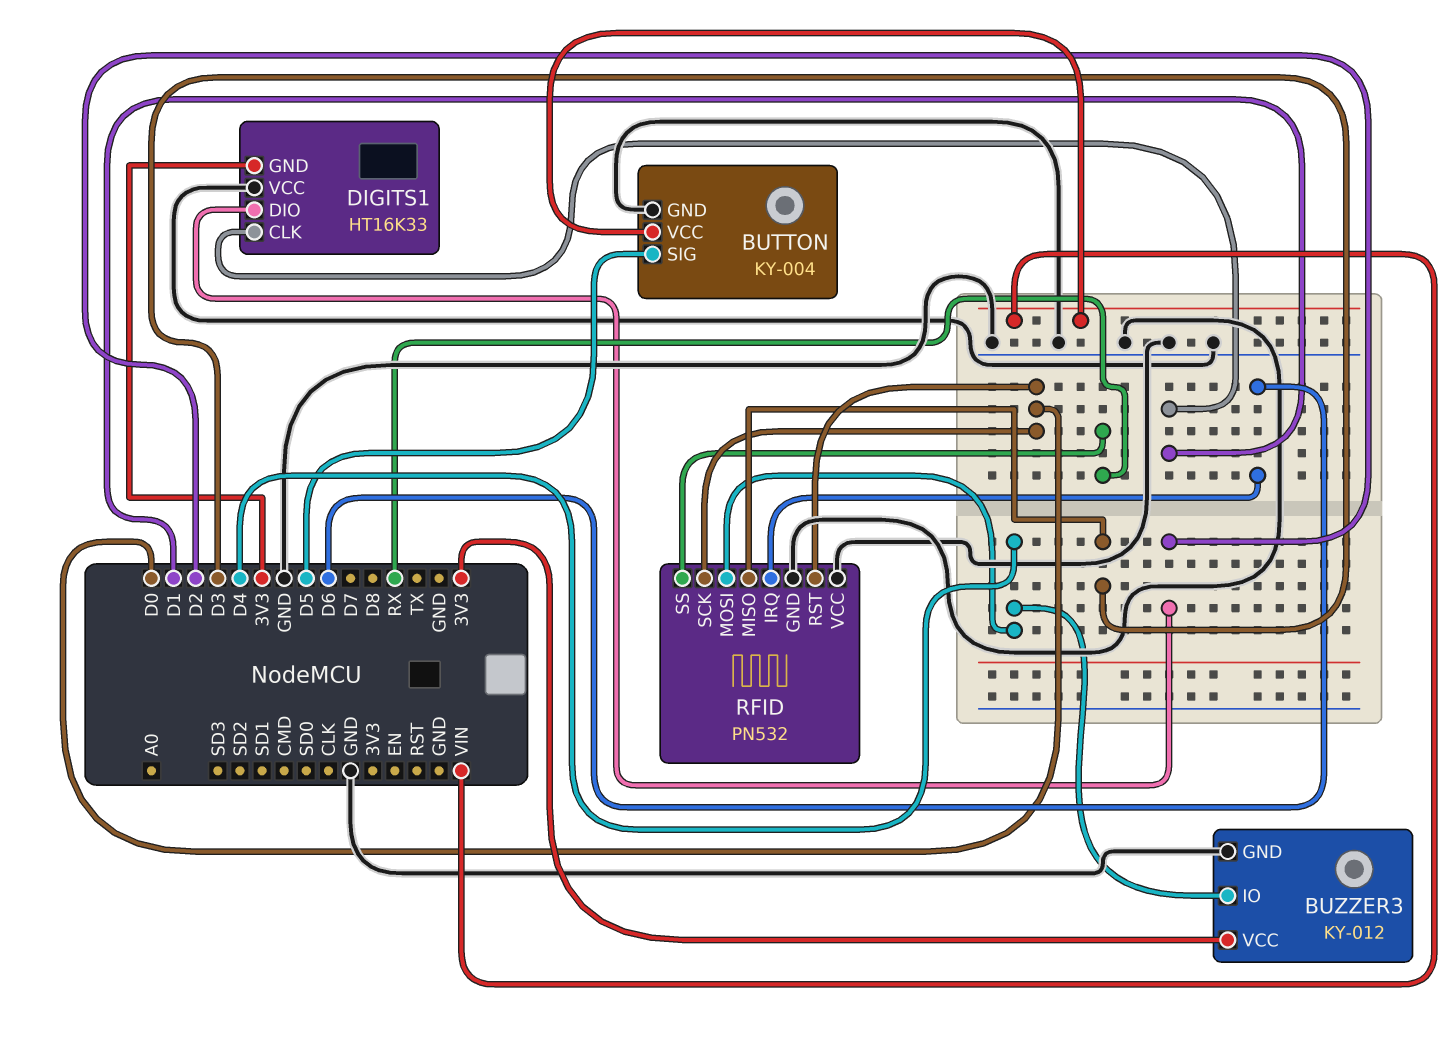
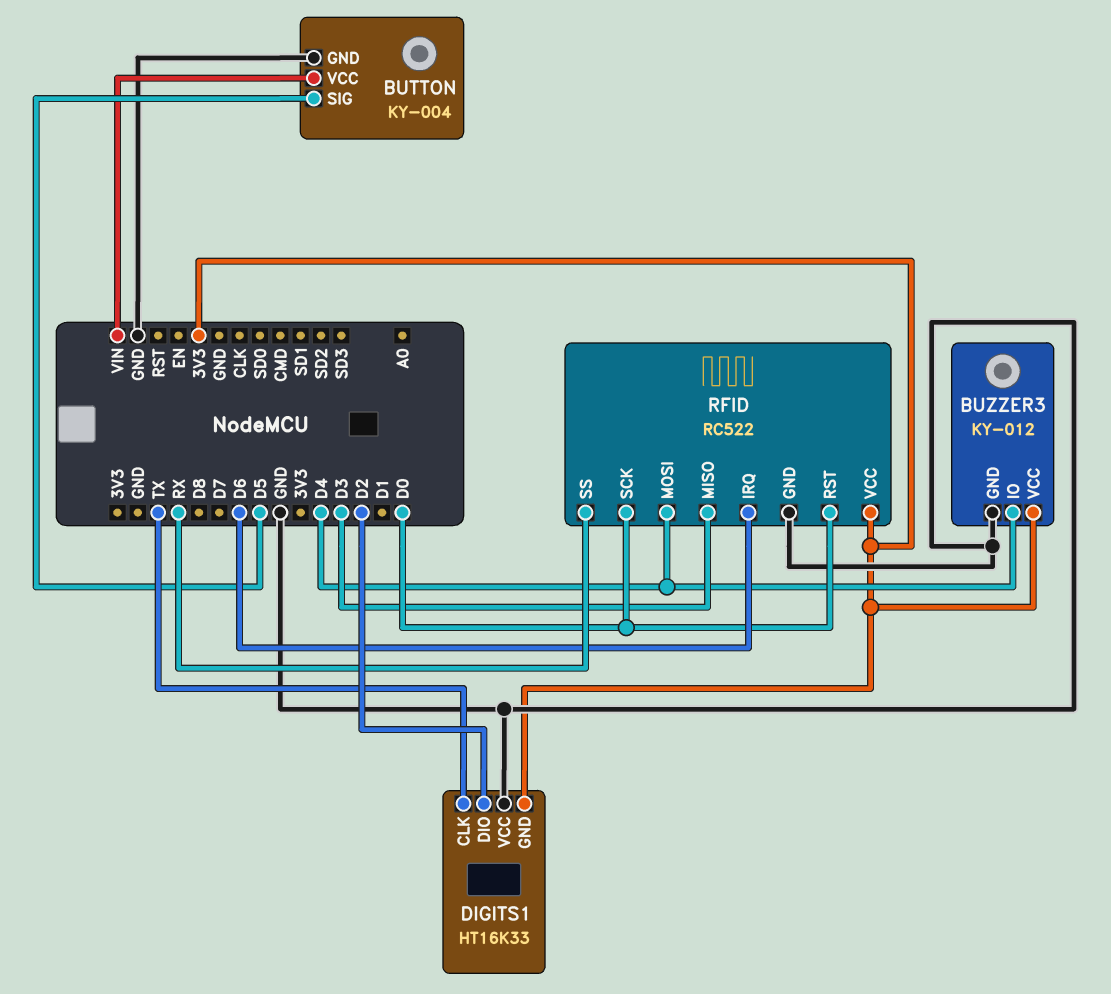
DIGITS1 pin CLK: D1 -> TX
RFID: PN532 -> RC522
RFID pin VCC: GND -> 3V3

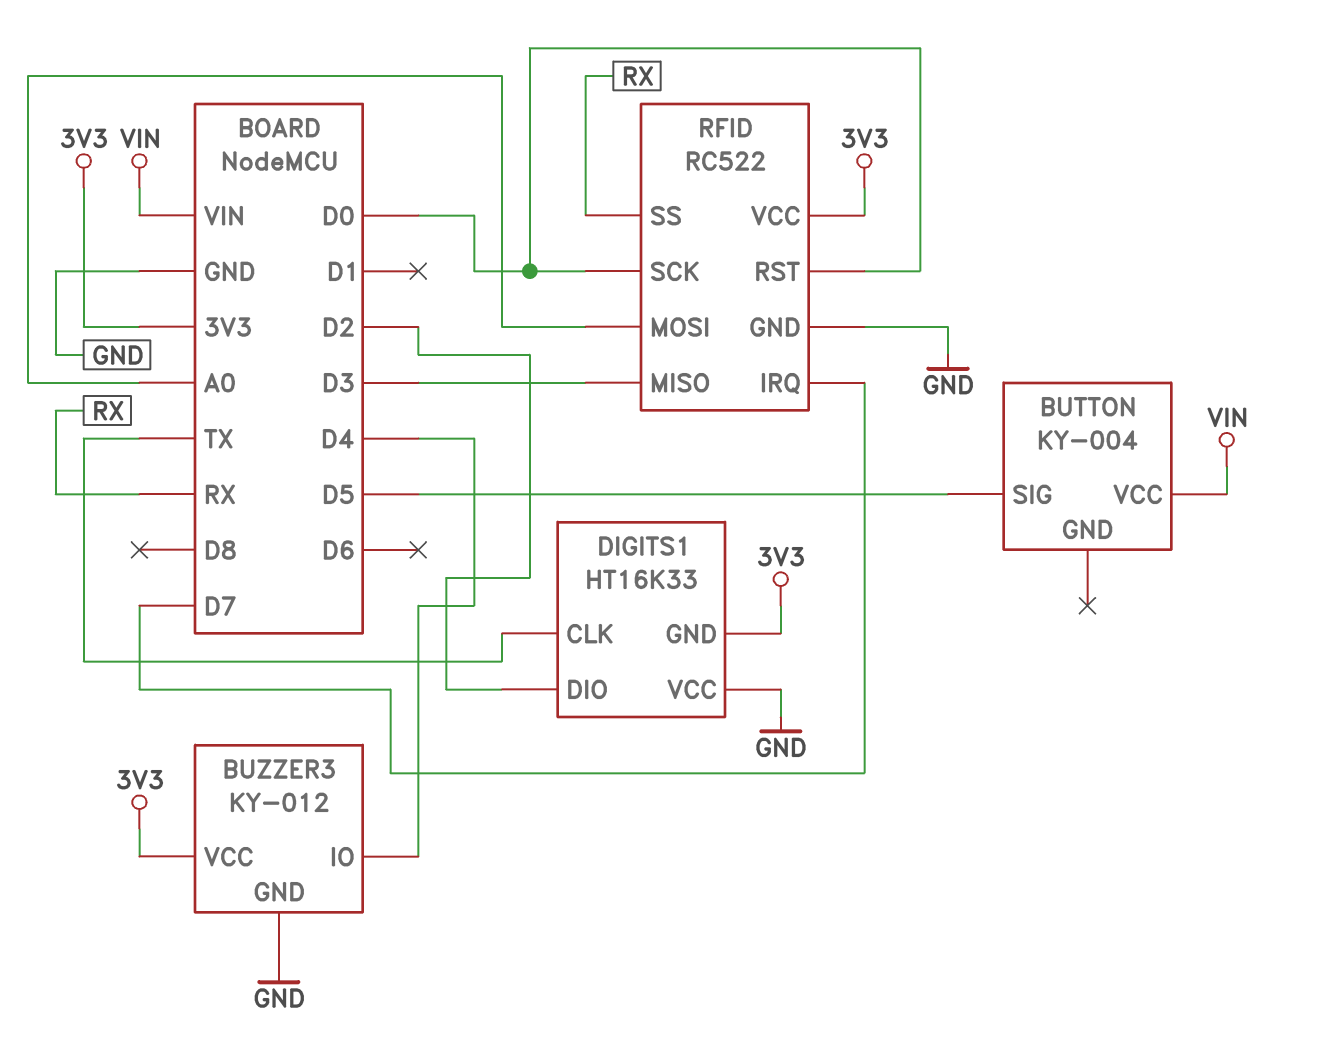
BUTTON pin GND: GND -> none
RFID pin IRQ: D6 -> D7
RFID pin MOSI: D4 -> A0

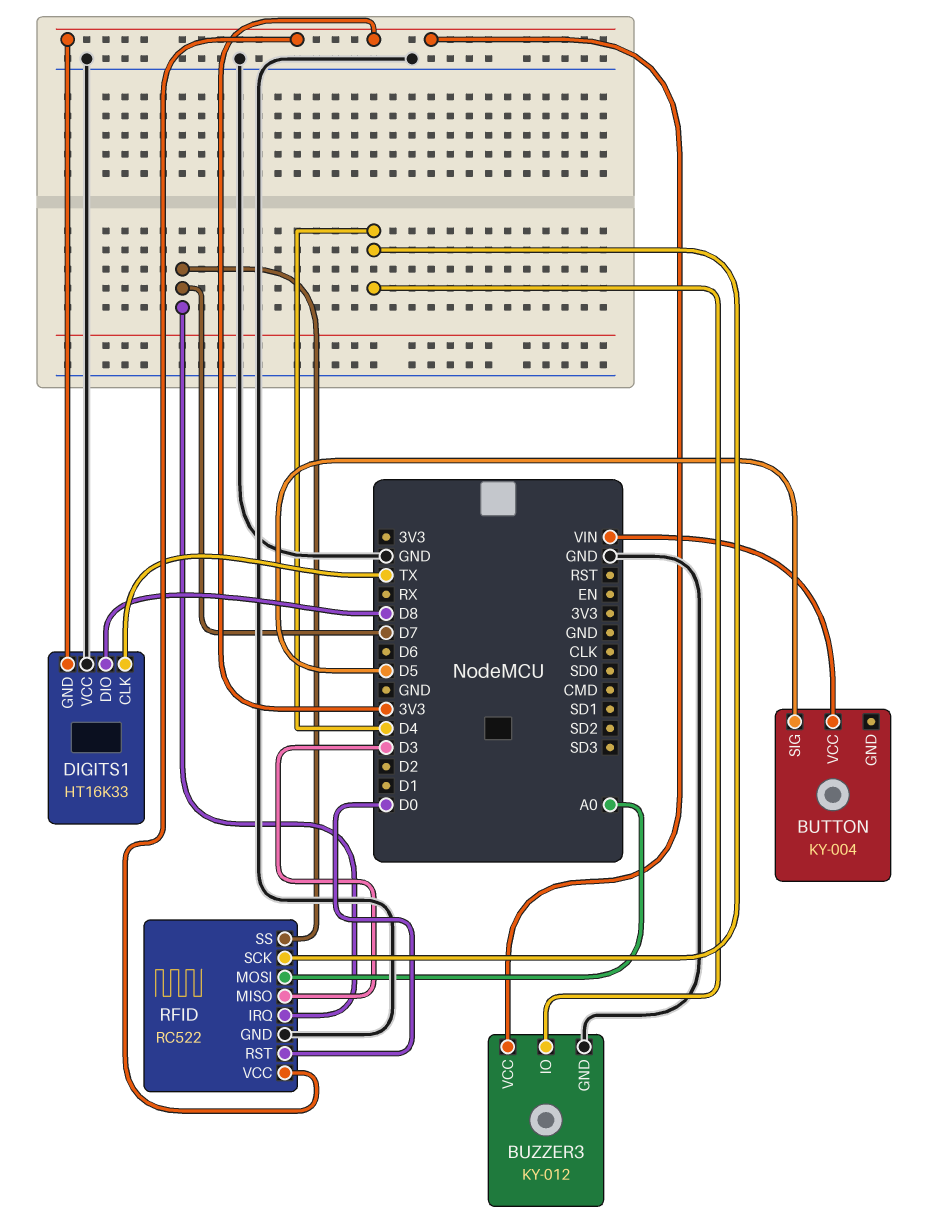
DIGITS1 pin DIO: D2 -> D8
RFID pin SCK: D0 -> D4
RFID pin SS: RX -> D7

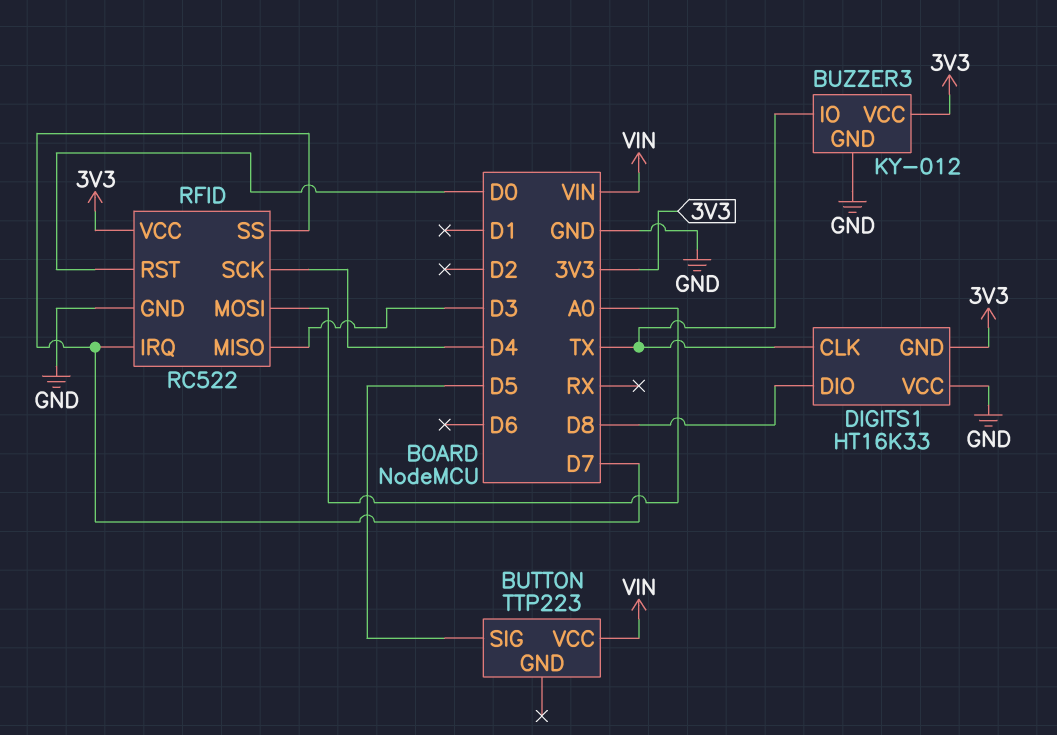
BUTTON: KY-004 -> TTP223
BUZZER3 pin IO: D4 -> TX

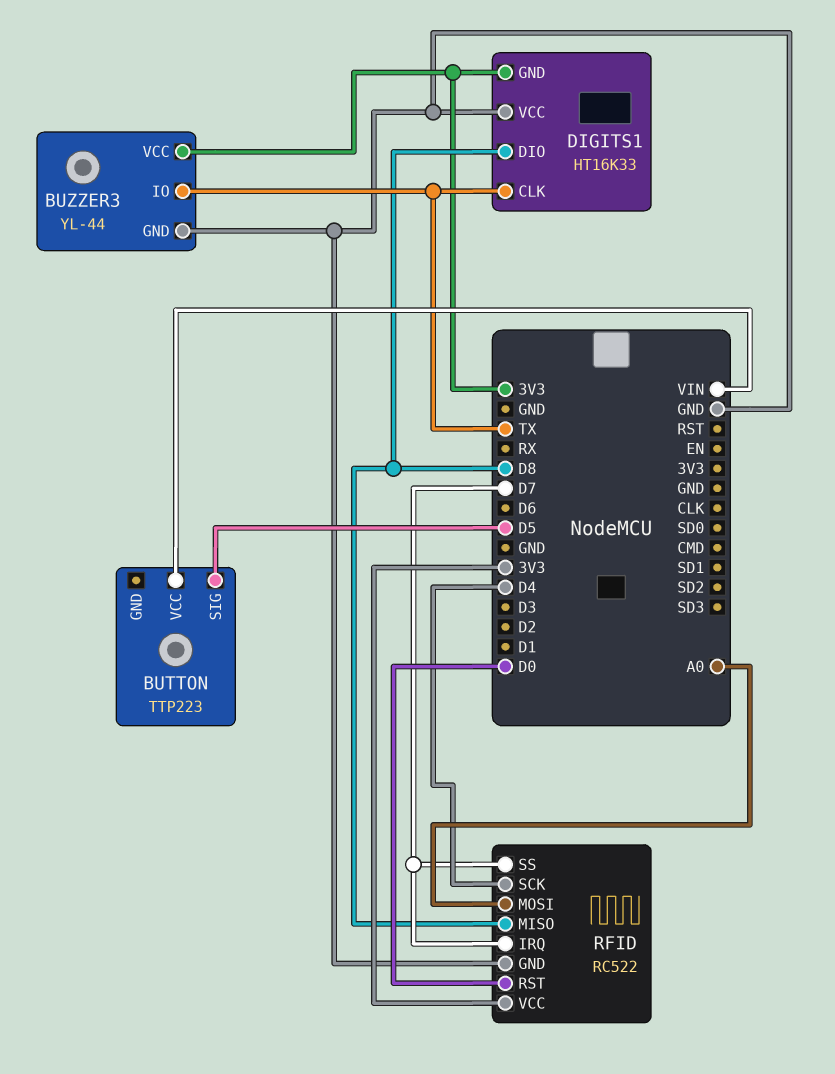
BUZZER3: KY-012 -> YL-44
RFID pin MISO: D3 -> D8

